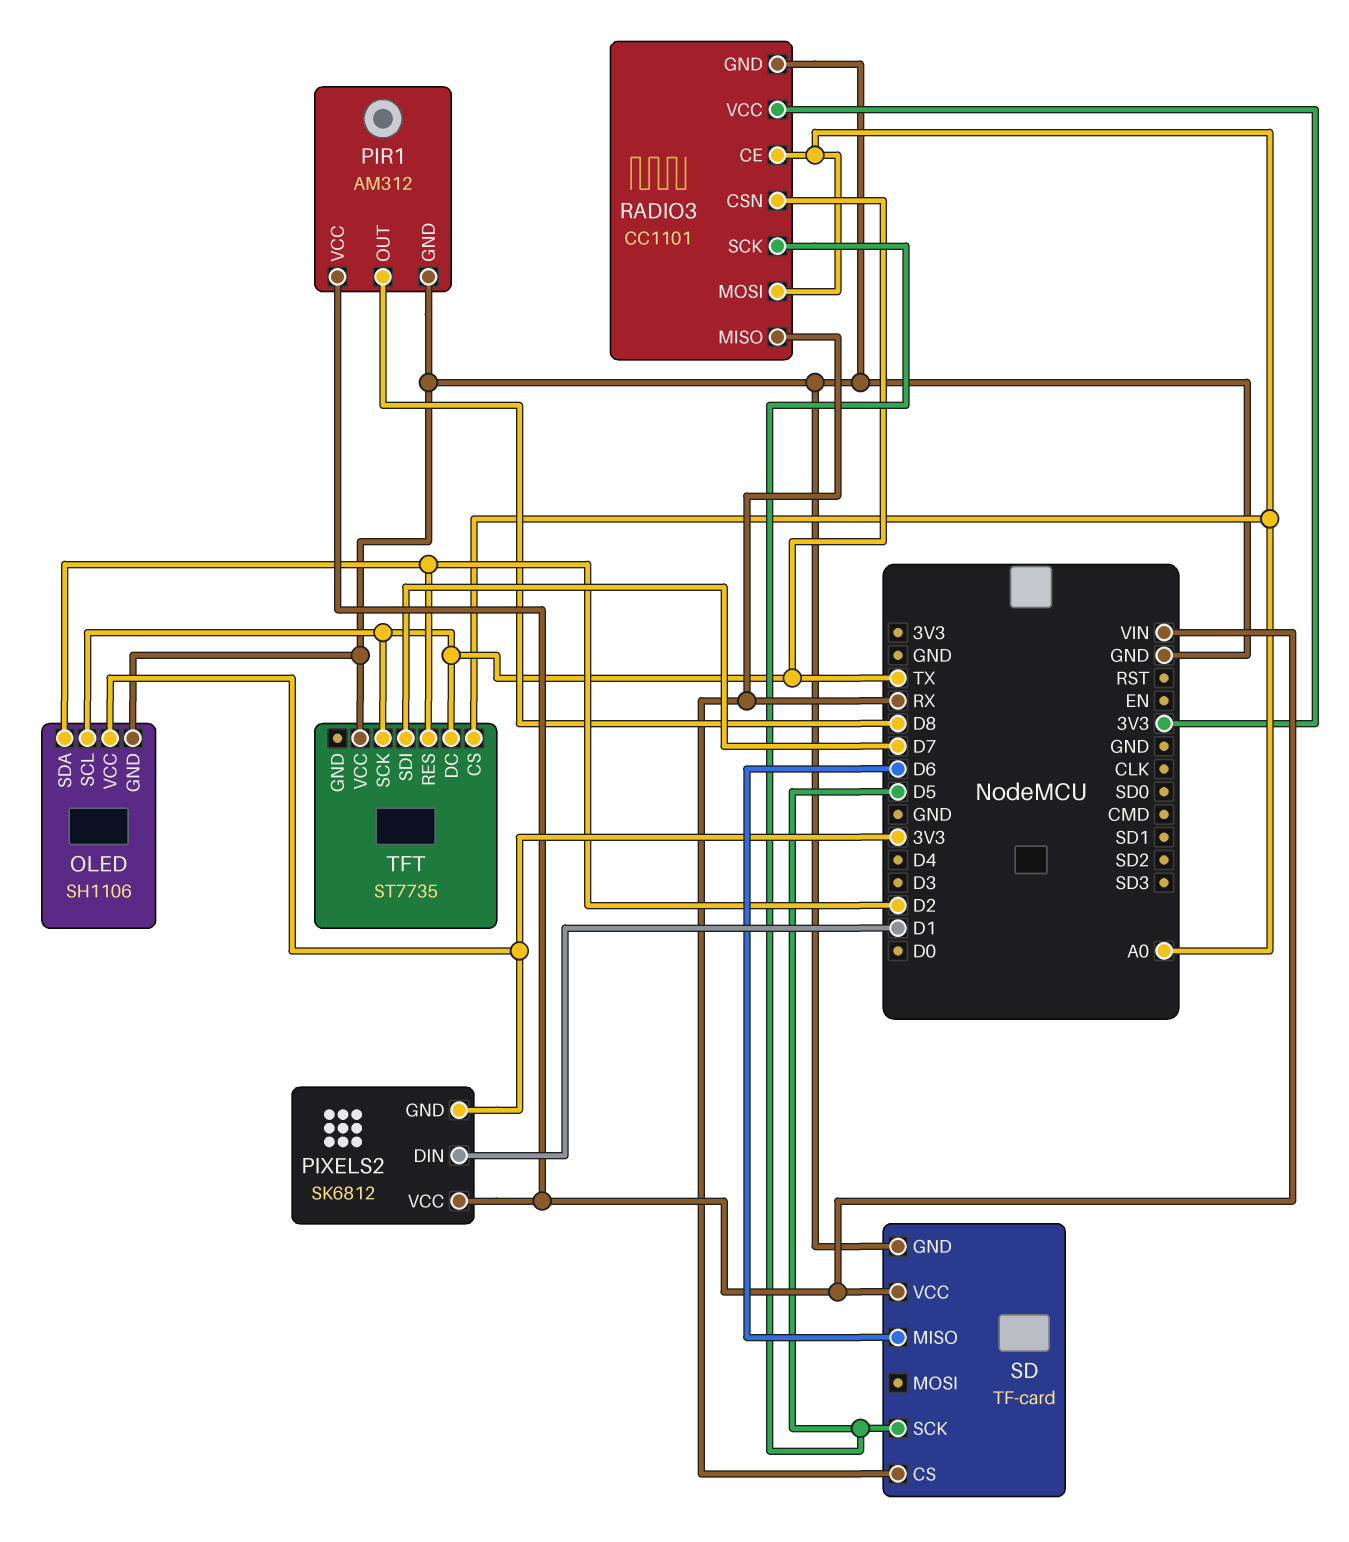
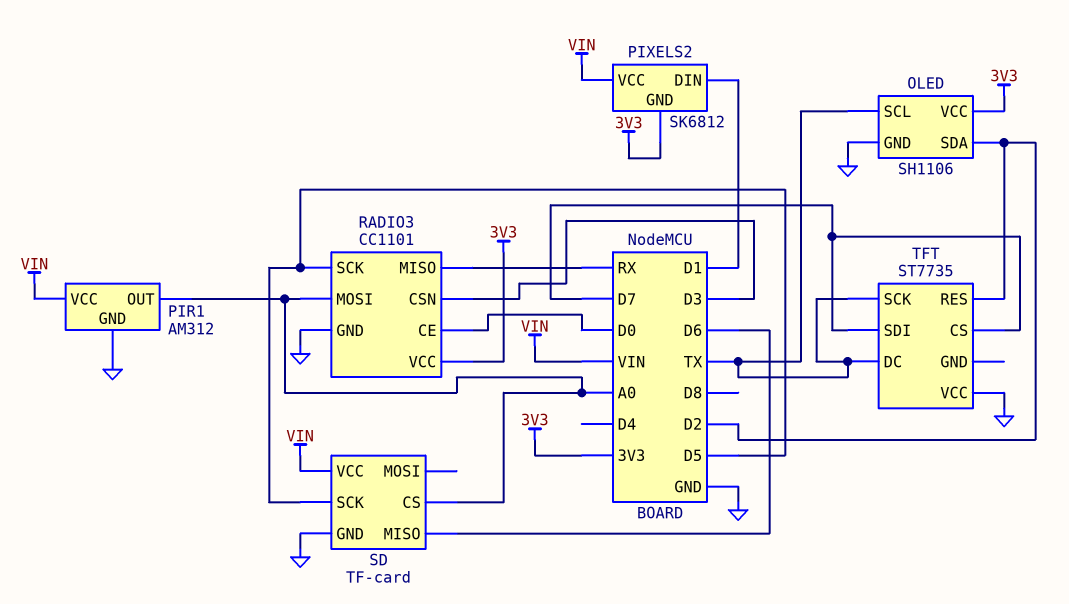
PIR1 pin OUT: D8 -> A0
RADIO3 pin CE: A0 -> D0
RADIO3 pin CSN: TX -> D3
SD pin CS: RX -> A0
TFT pin CS: A0 -> D7

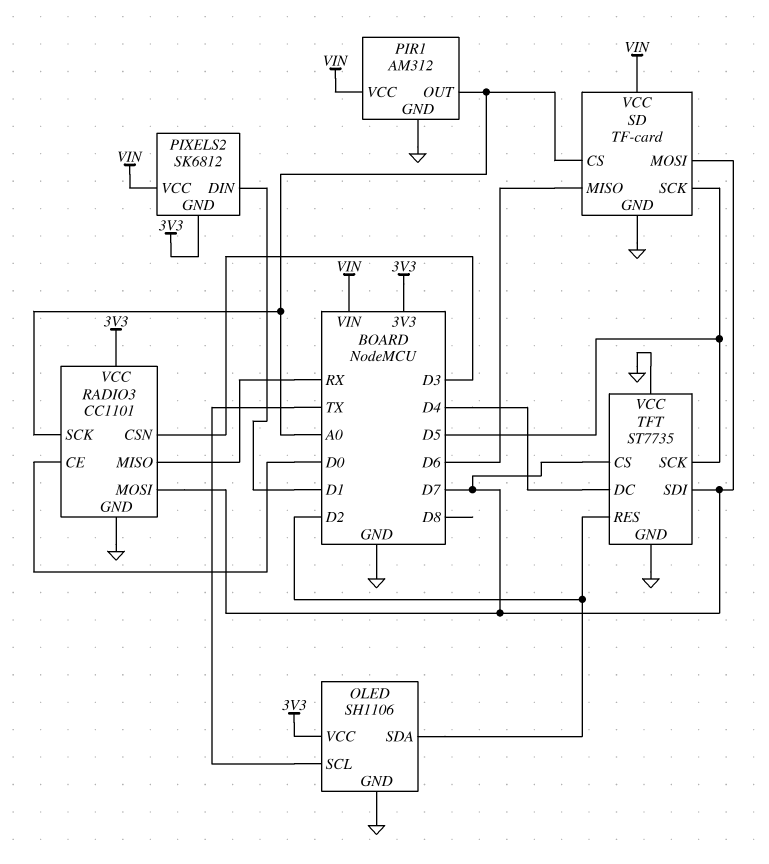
RADIO3 pin MOSI: A0 -> D7
RADIO3 pin SCK: D5 -> A0
SD pin MOSI: none -> D7
TFT pin DC: TX -> D4
TFT pin GND: none -> GND
TFT pin SCK: TX -> D5

